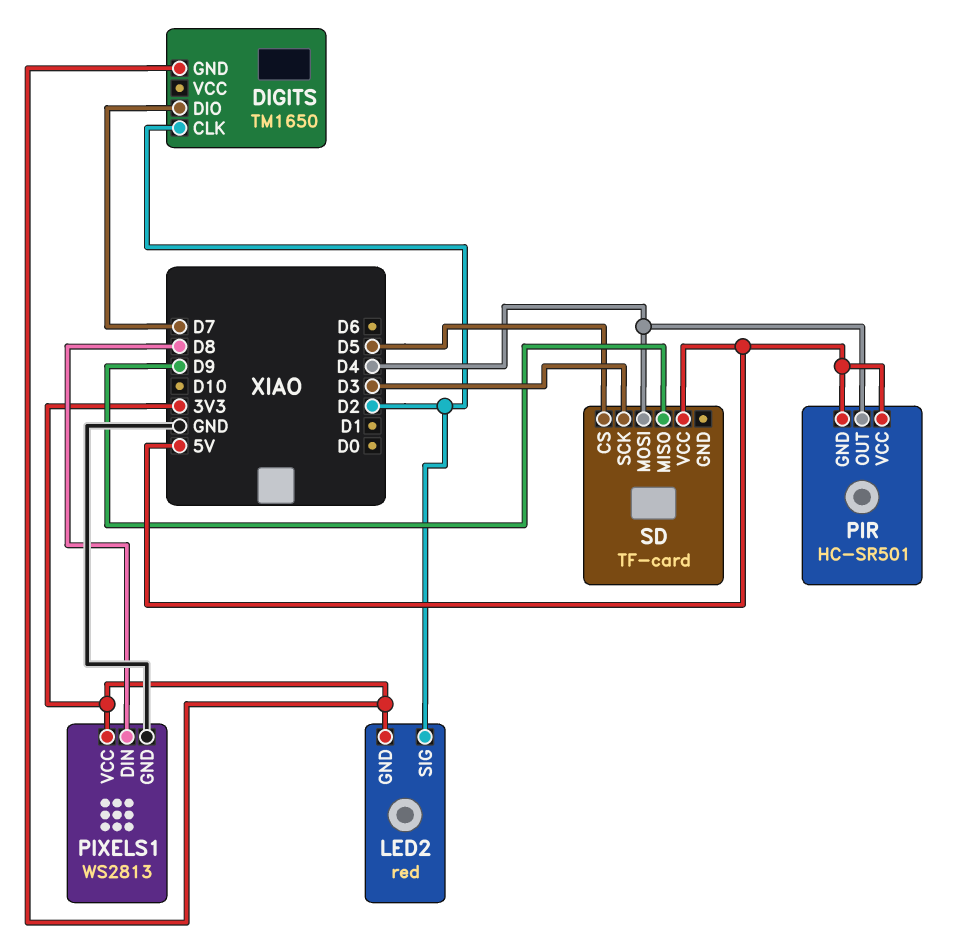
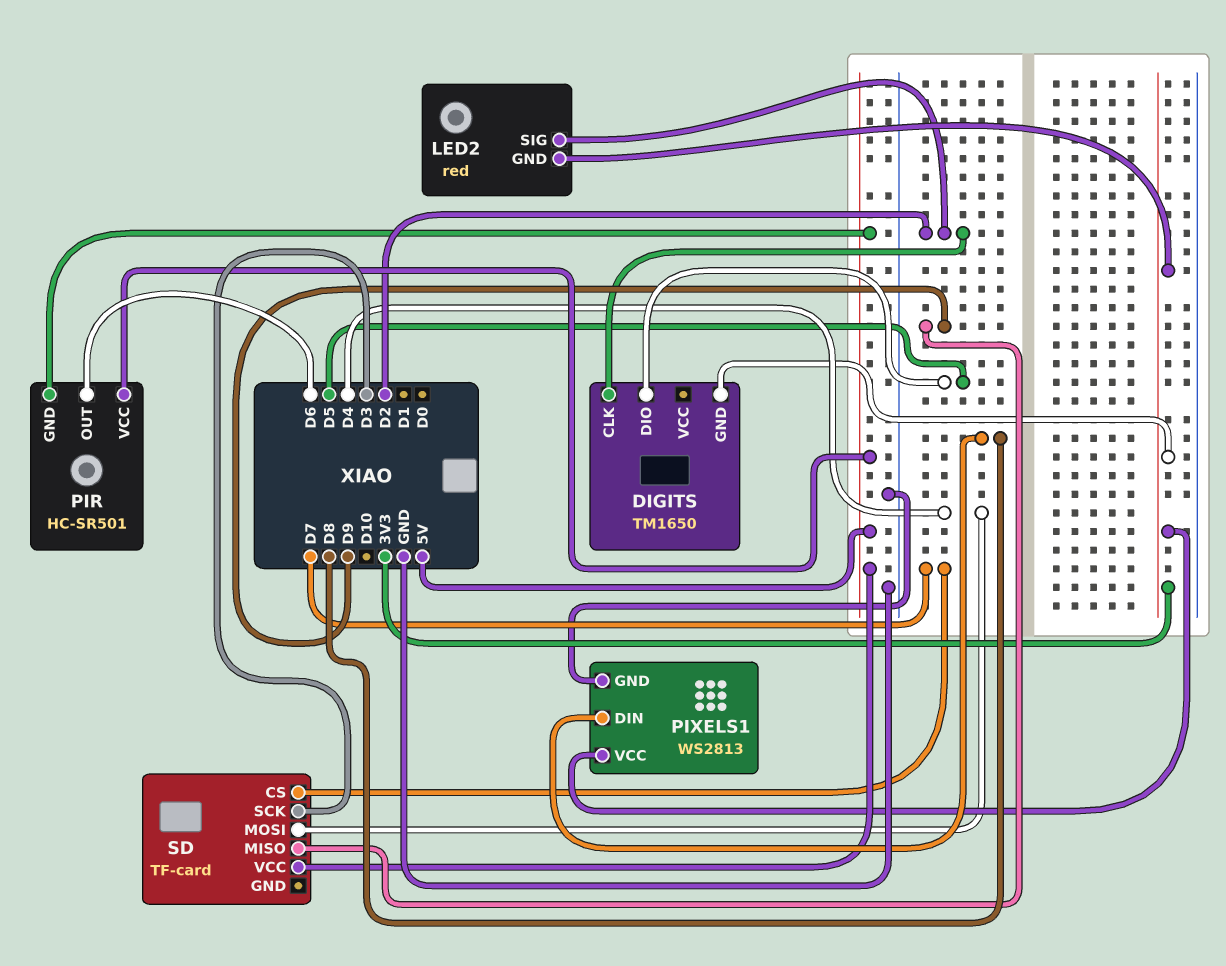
DIGITS pin DIO: D7 -> D5
PIR pin OUT: D4 -> D6
SD pin CS: D5 -> D7

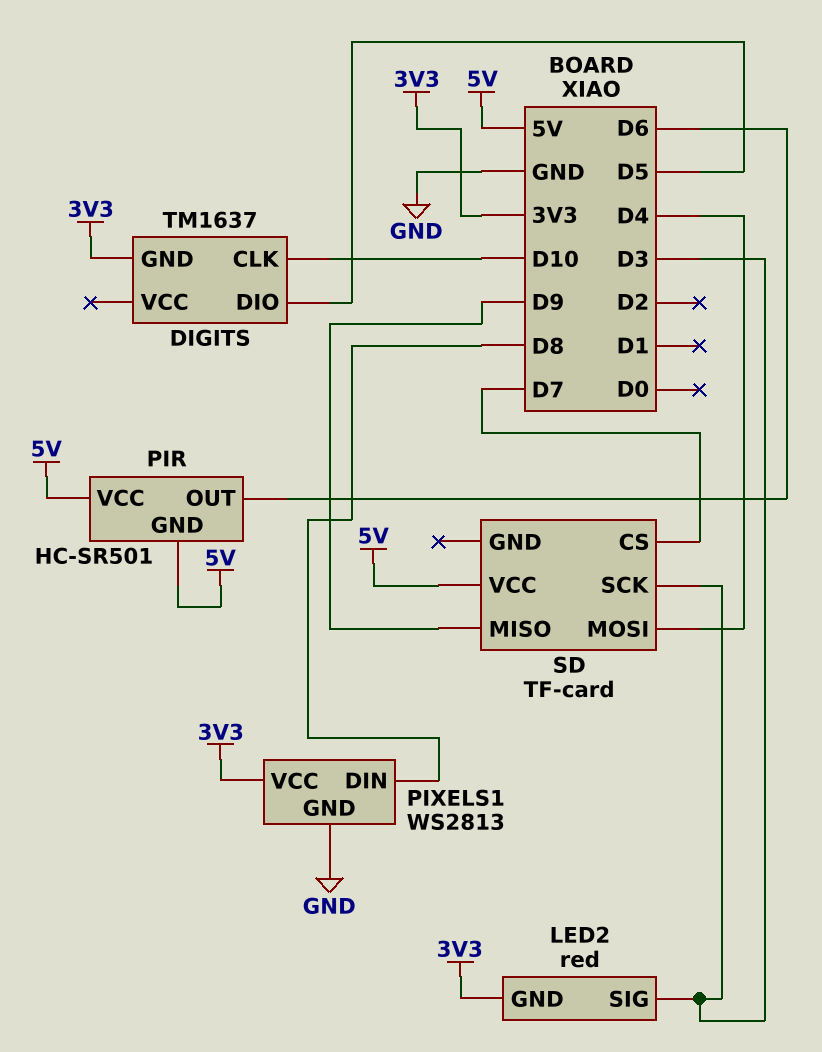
DIGITS: TM1650 -> TM1637
DIGITS pin CLK: D2 -> D10
LED2 pin SIG: D2 -> D3

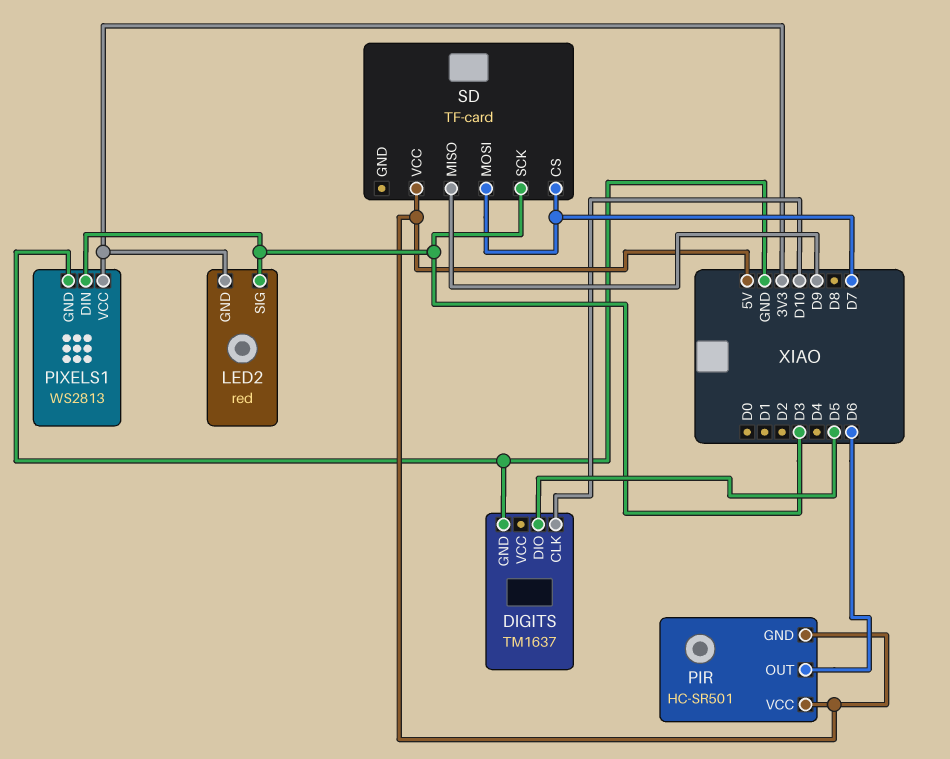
DIGITS pin GND: 3V3 -> GND
PIXELS1 pin DIN: D8 -> D3
SD pin MOSI: D4 -> D7

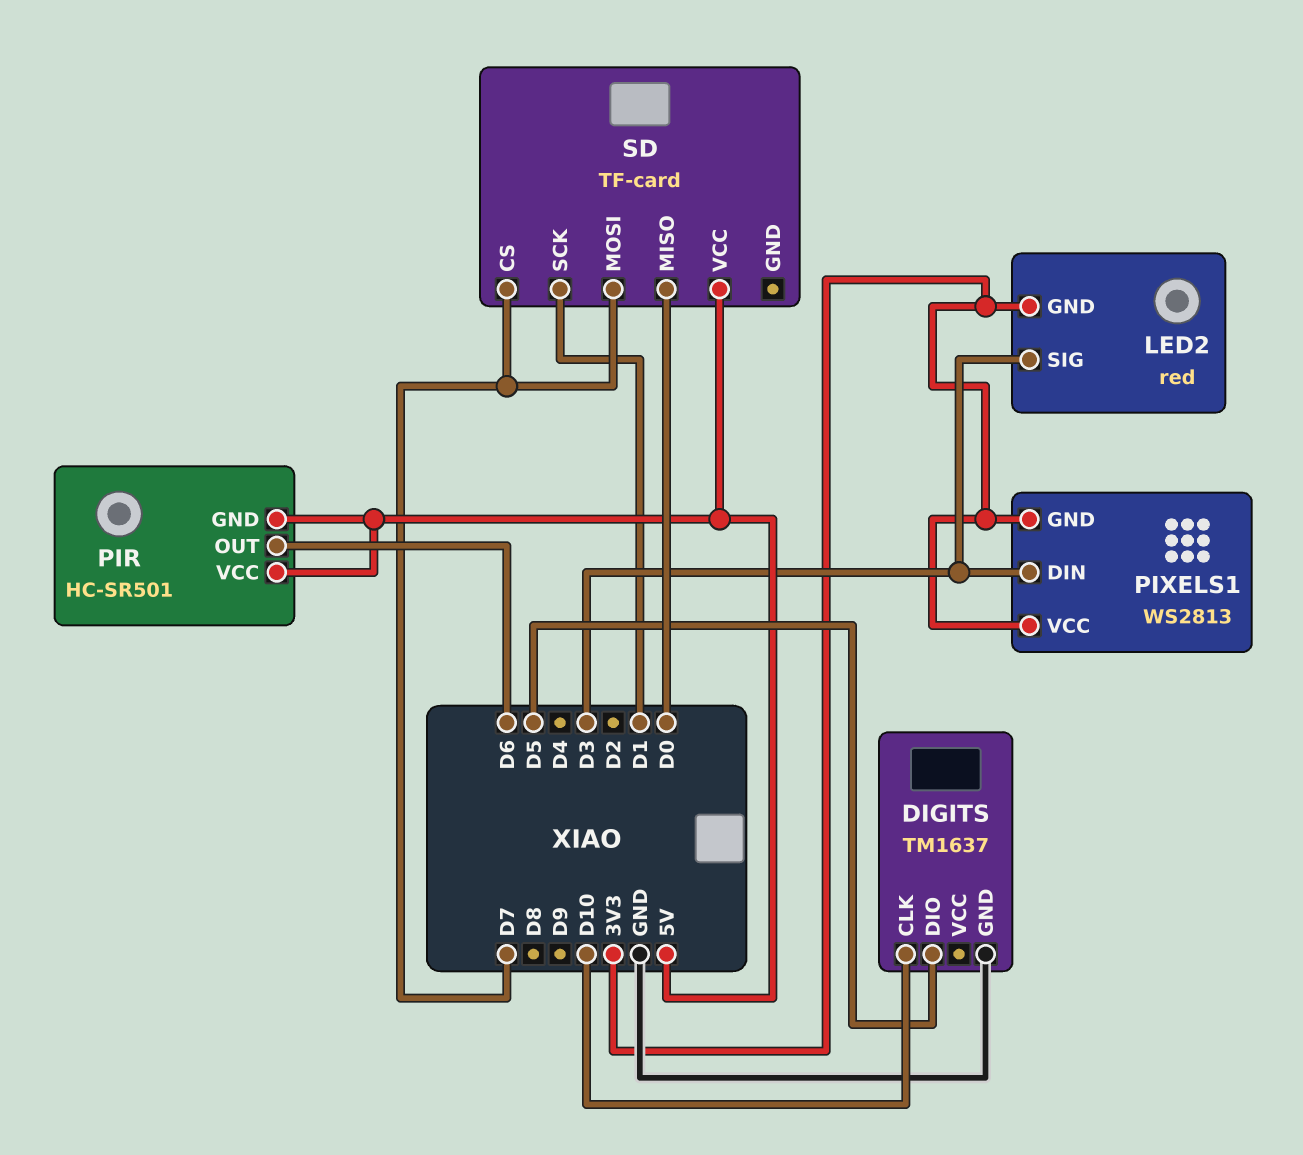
PIXELS1 pin GND: GND -> 3V3
SD pin MISO: D9 -> D0
SD pin SCK: D3 -> D1

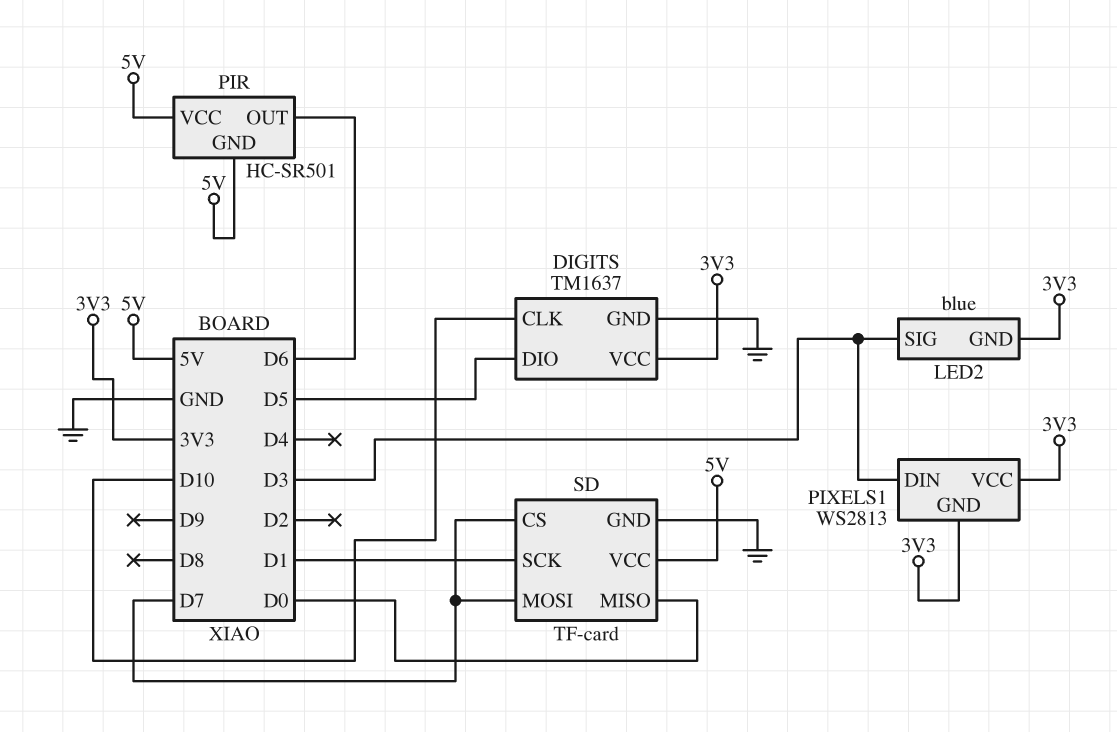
DIGITS pin VCC: none -> 3V3
LED2: red -> blue
SD pin GND: none -> GND

